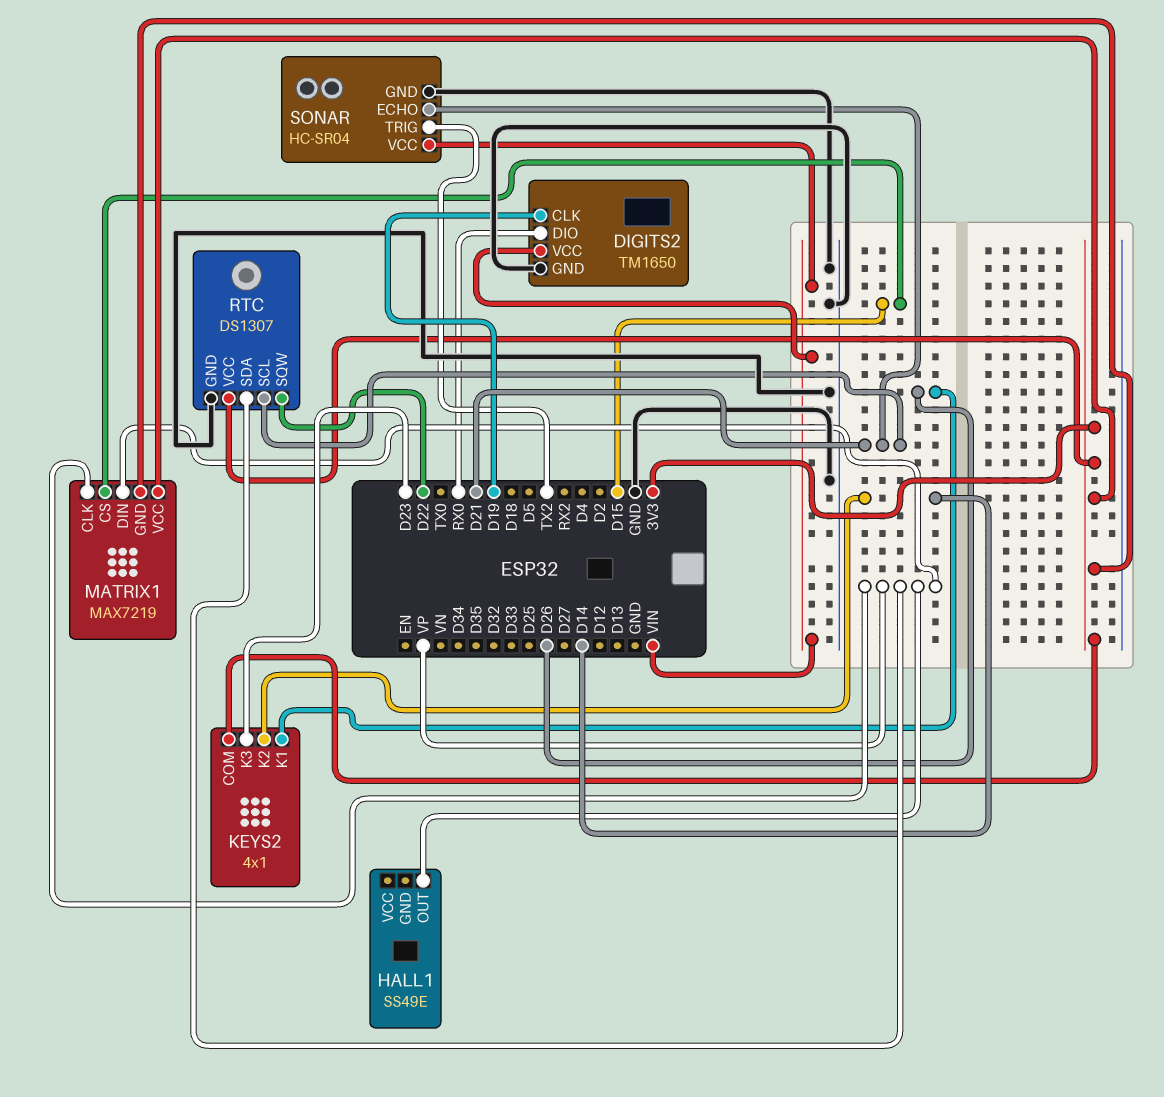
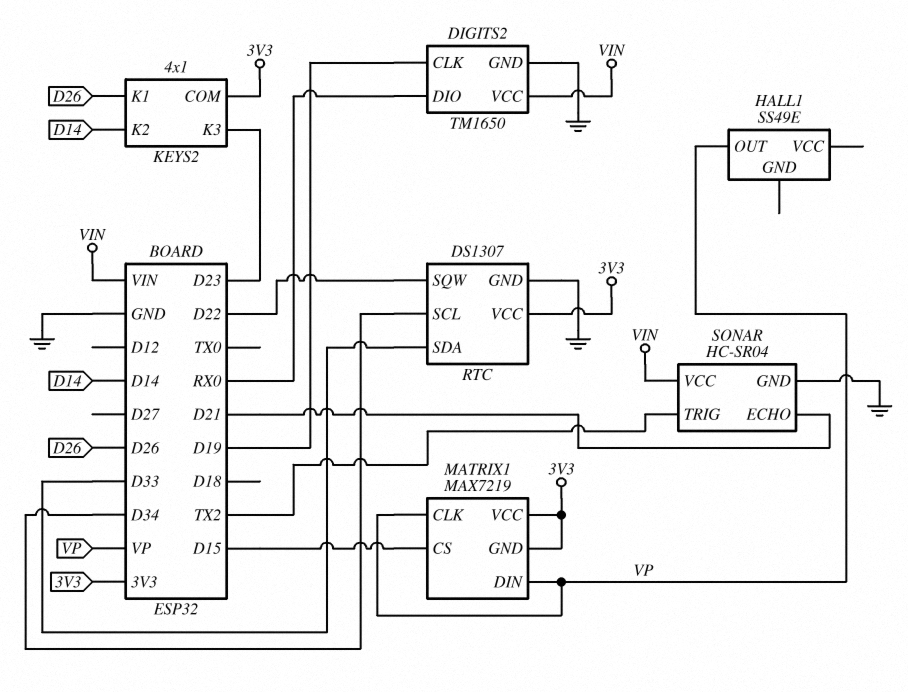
RTC pin SCL: D21 -> D34
RTC pin SDA: VP -> D33

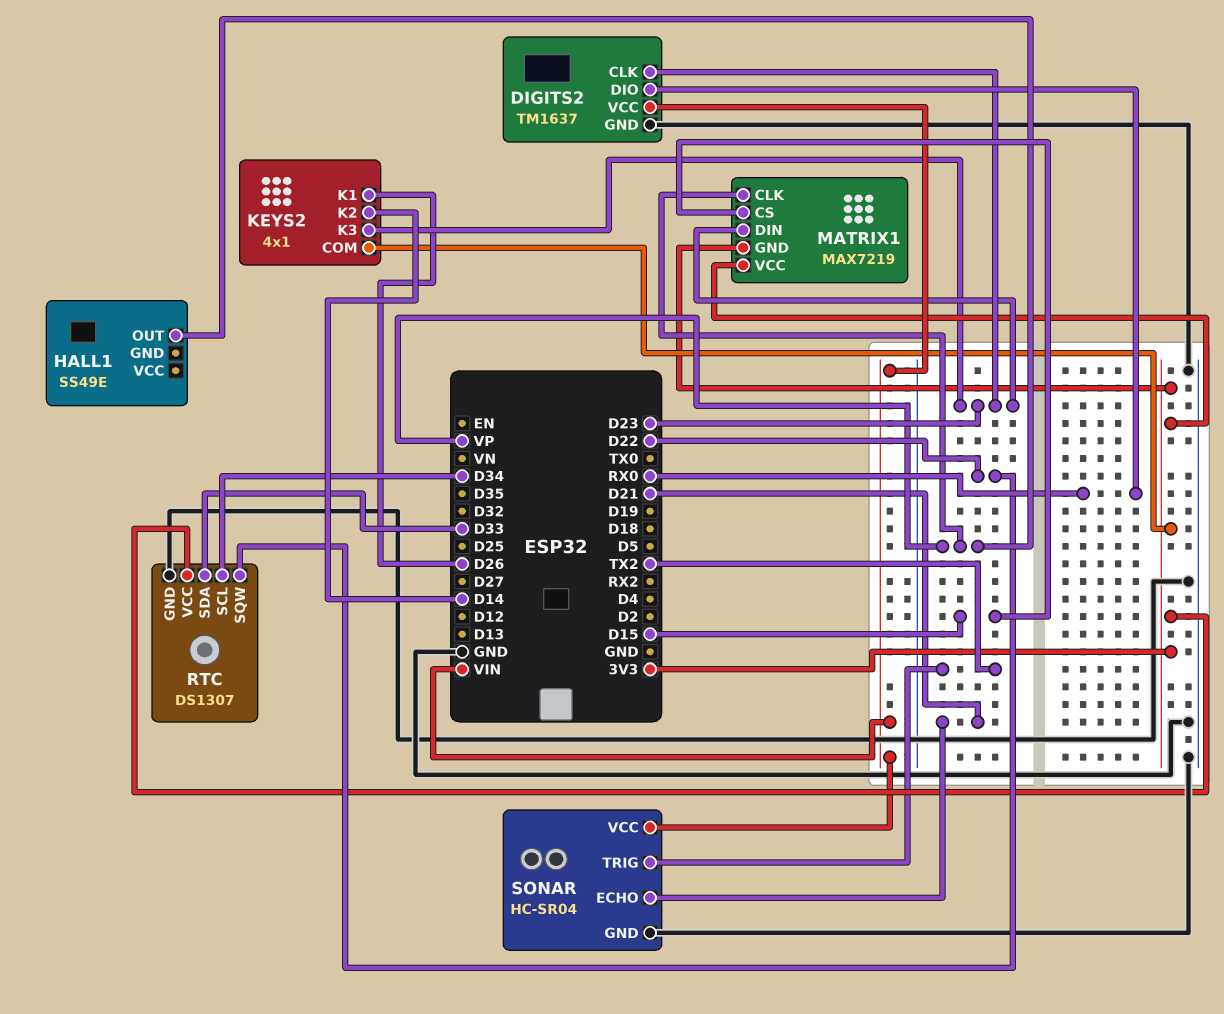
DIGITS2: TM1650 -> TM1637
DIGITS2 pin CLK: D19 -> D23
MATRIX1 pin DIN: VP -> D23

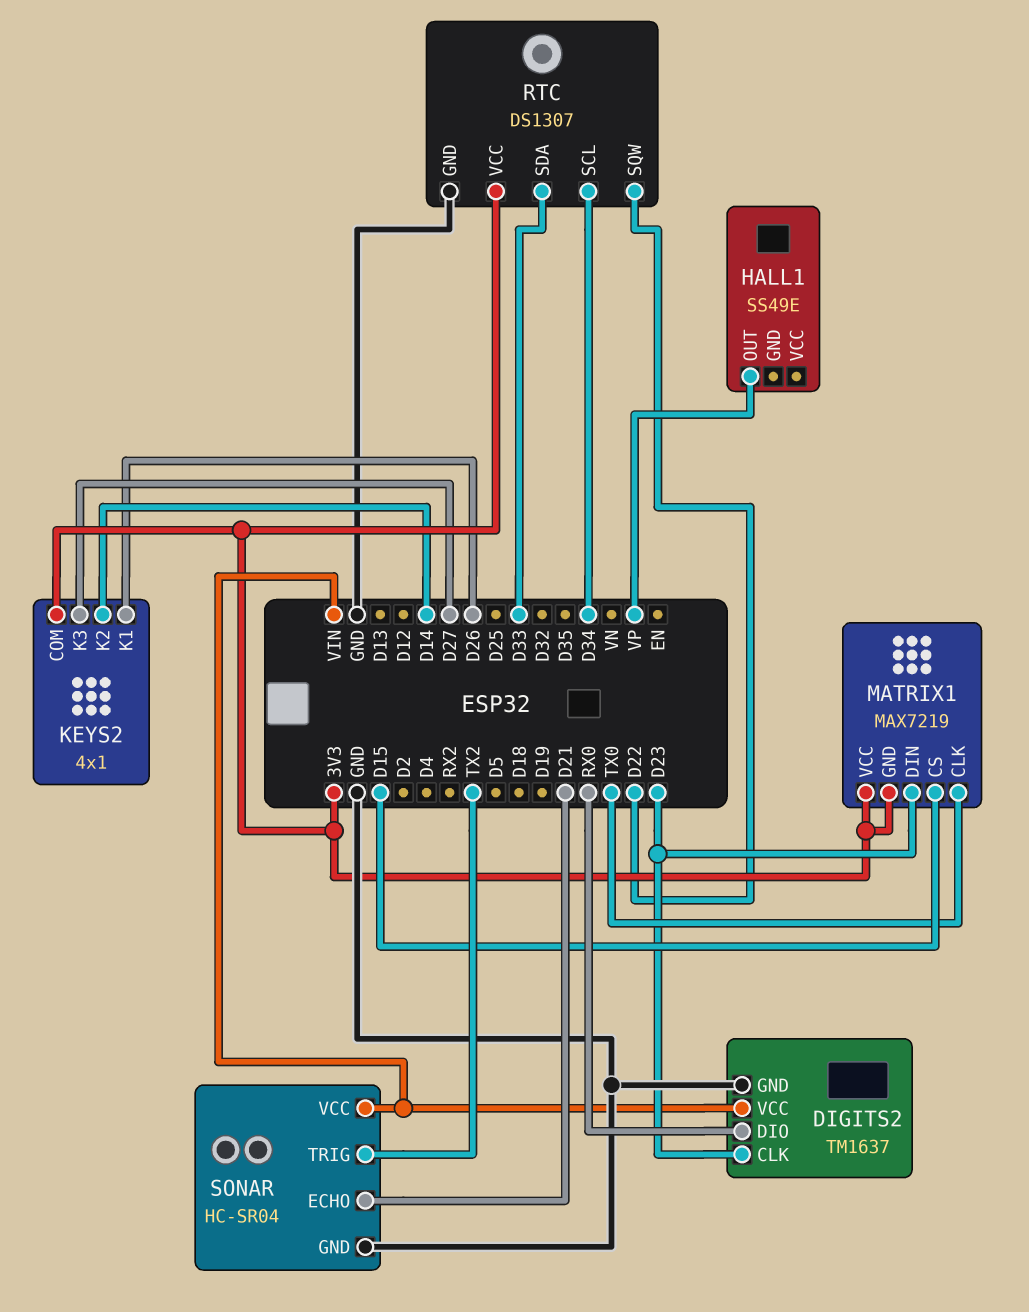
KEYS2 pin K3: D23 -> D27
MATRIX1 pin CLK: VP -> TX0

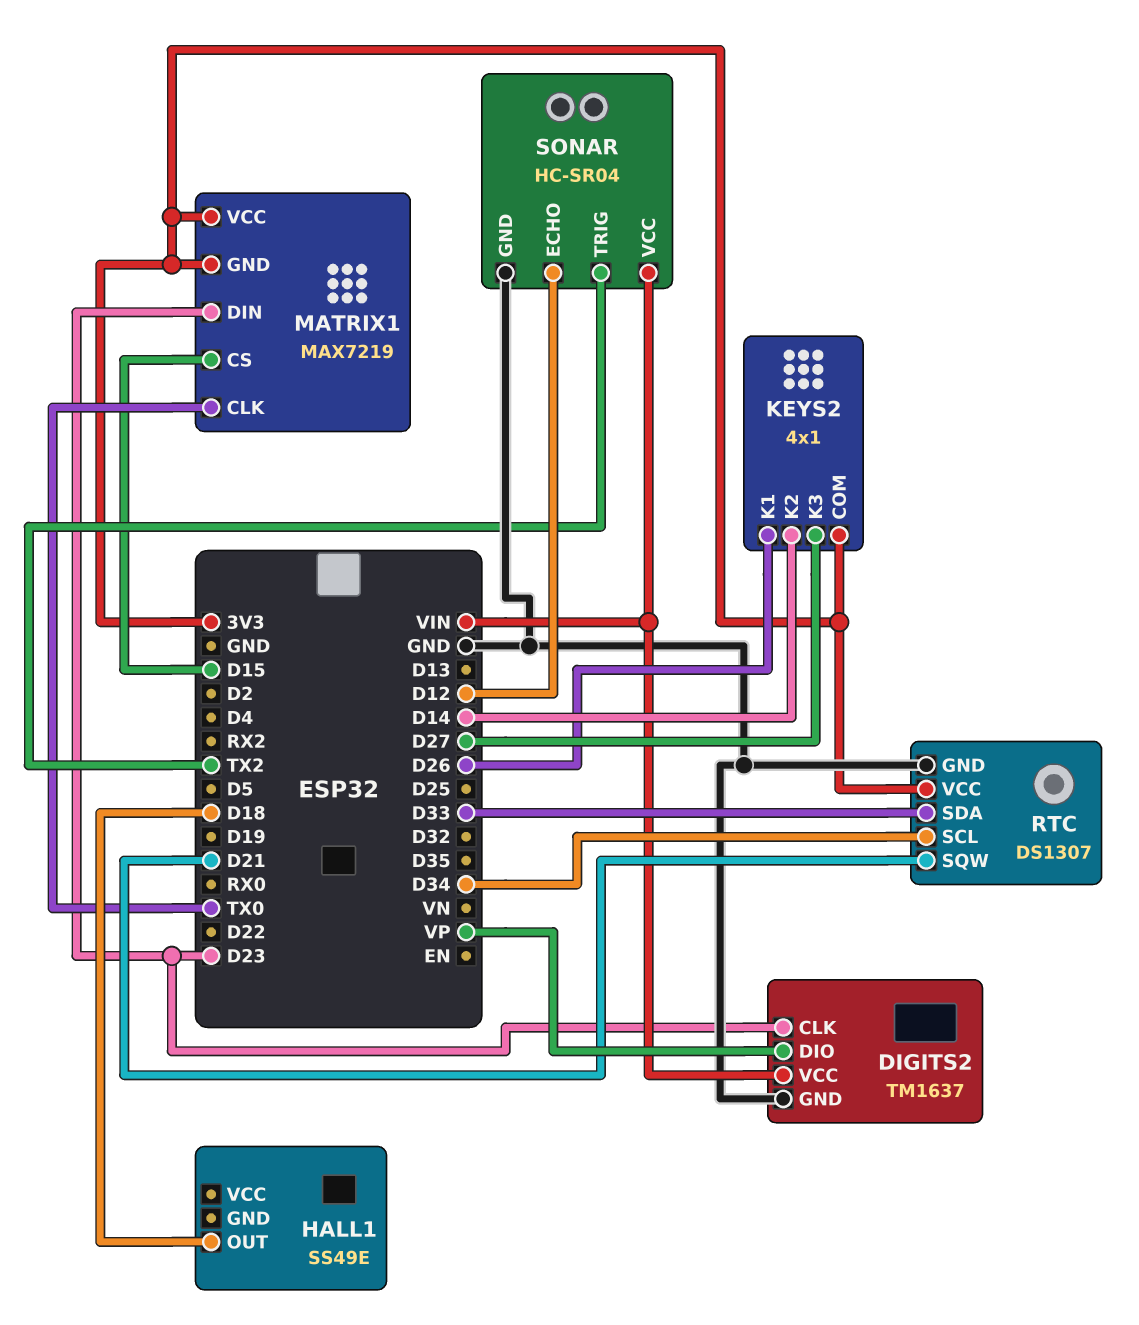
DIGITS2 pin DIO: RX0 -> VP
HALL1 pin OUT: VP -> D18
RTC pin SQW: D22 -> D21
SONAR pin ECHO: D21 -> D12

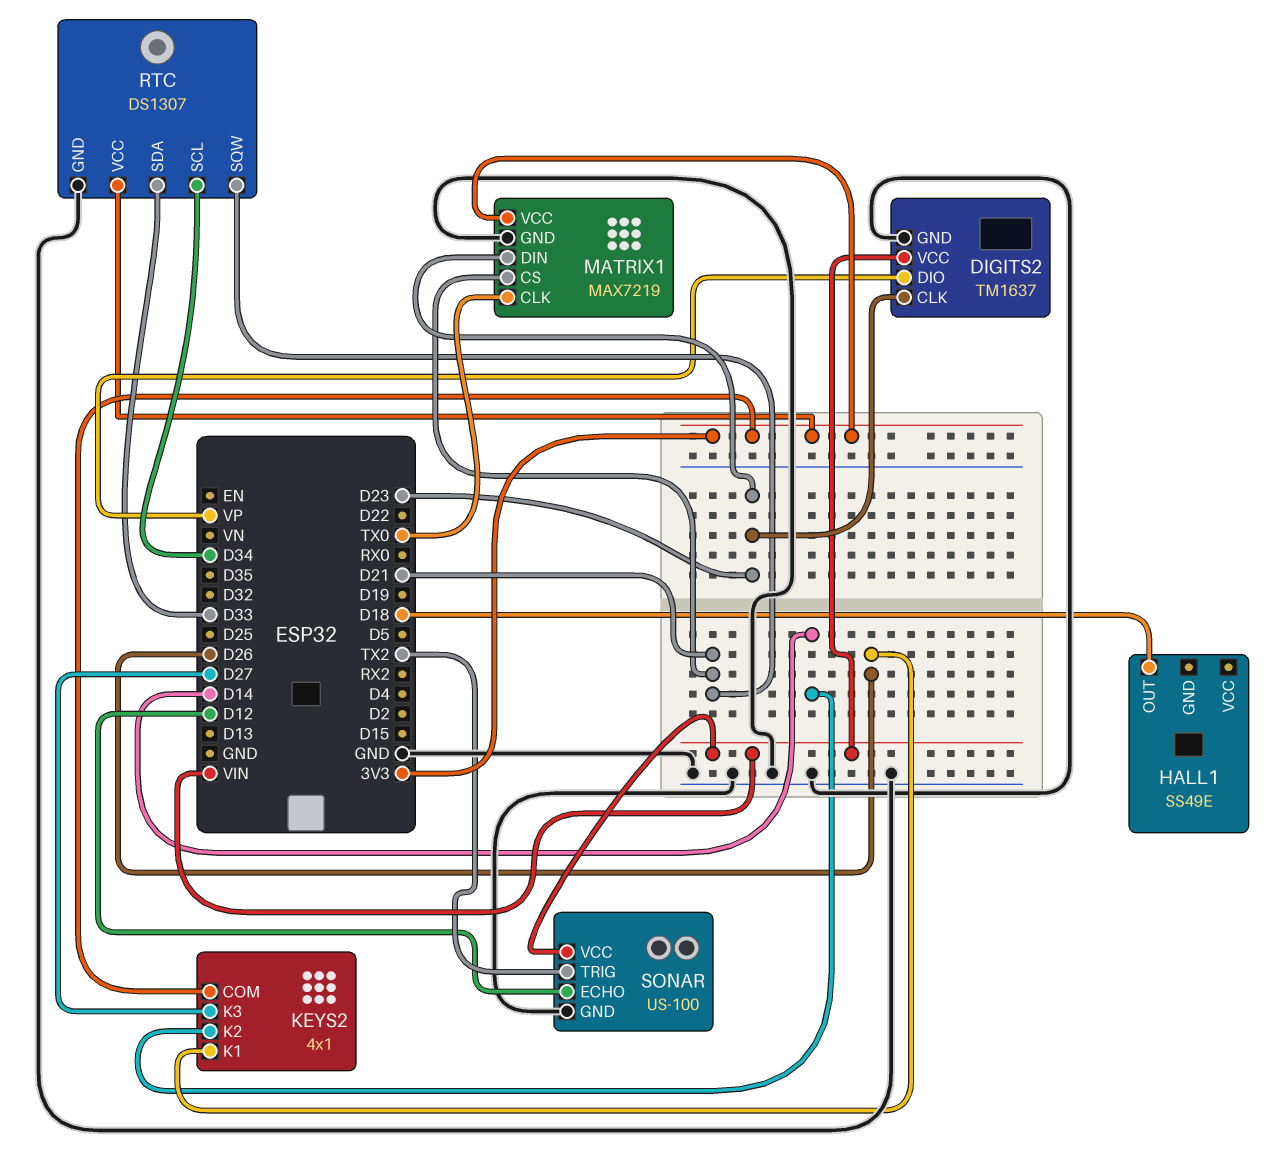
MATRIX1 pin CS: D15 -> D21
MATRIX1 pin GND: 3V3 -> GND
SONAR: HC-SR04 -> US-100

